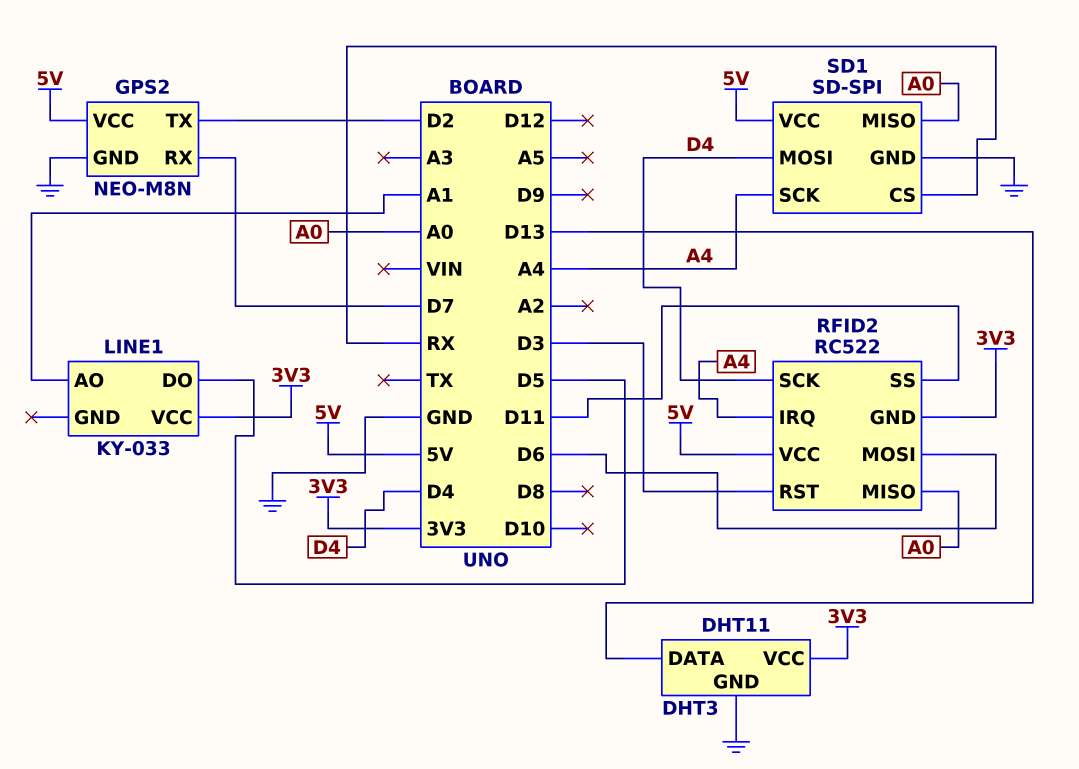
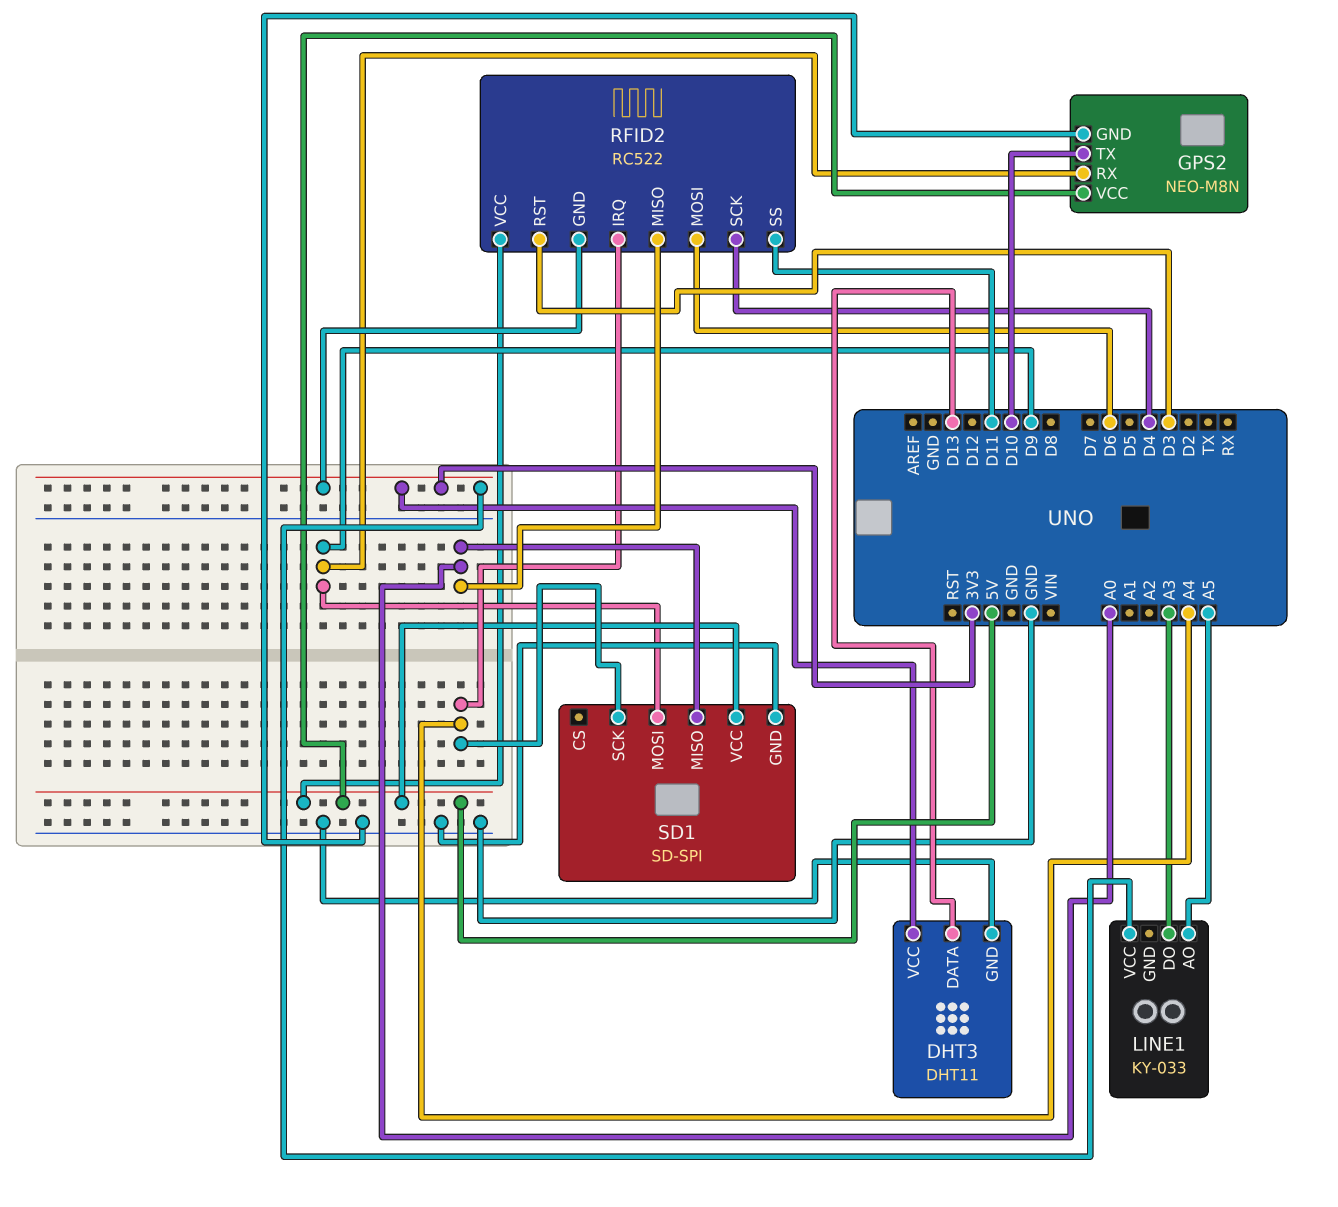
GPS2 pin RX: D7 -> D9
GPS2 pin TX: D2 -> D10
LINE1 pin AO: A1 -> A5
LINE1 pin DO: D5 -> A3
SD1 pin CS: RX -> none
SD1 pin MOSI: D4 -> D9

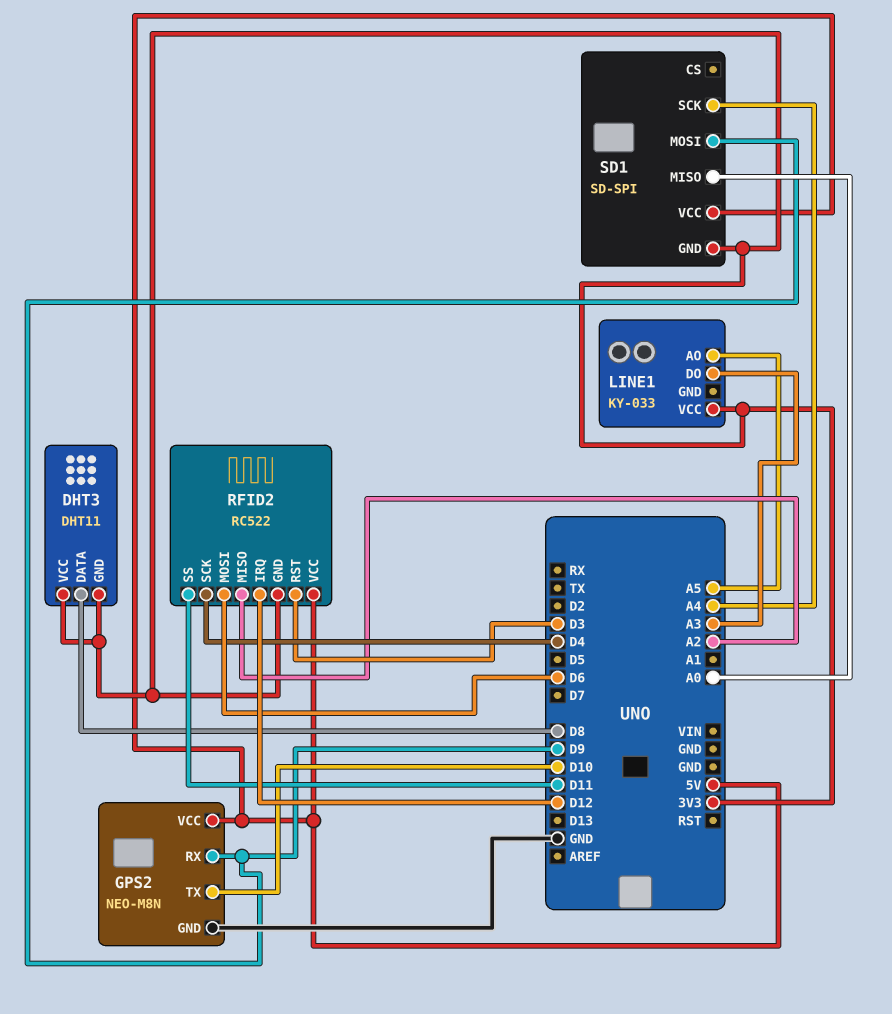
DHT3 pin DATA: D13 -> D8
DHT3 pin GND: GND -> 3V3
RFID2 pin IRQ: A4 -> D12
RFID2 pin MISO: A0 -> A2
SD1 pin GND: GND -> 3V3

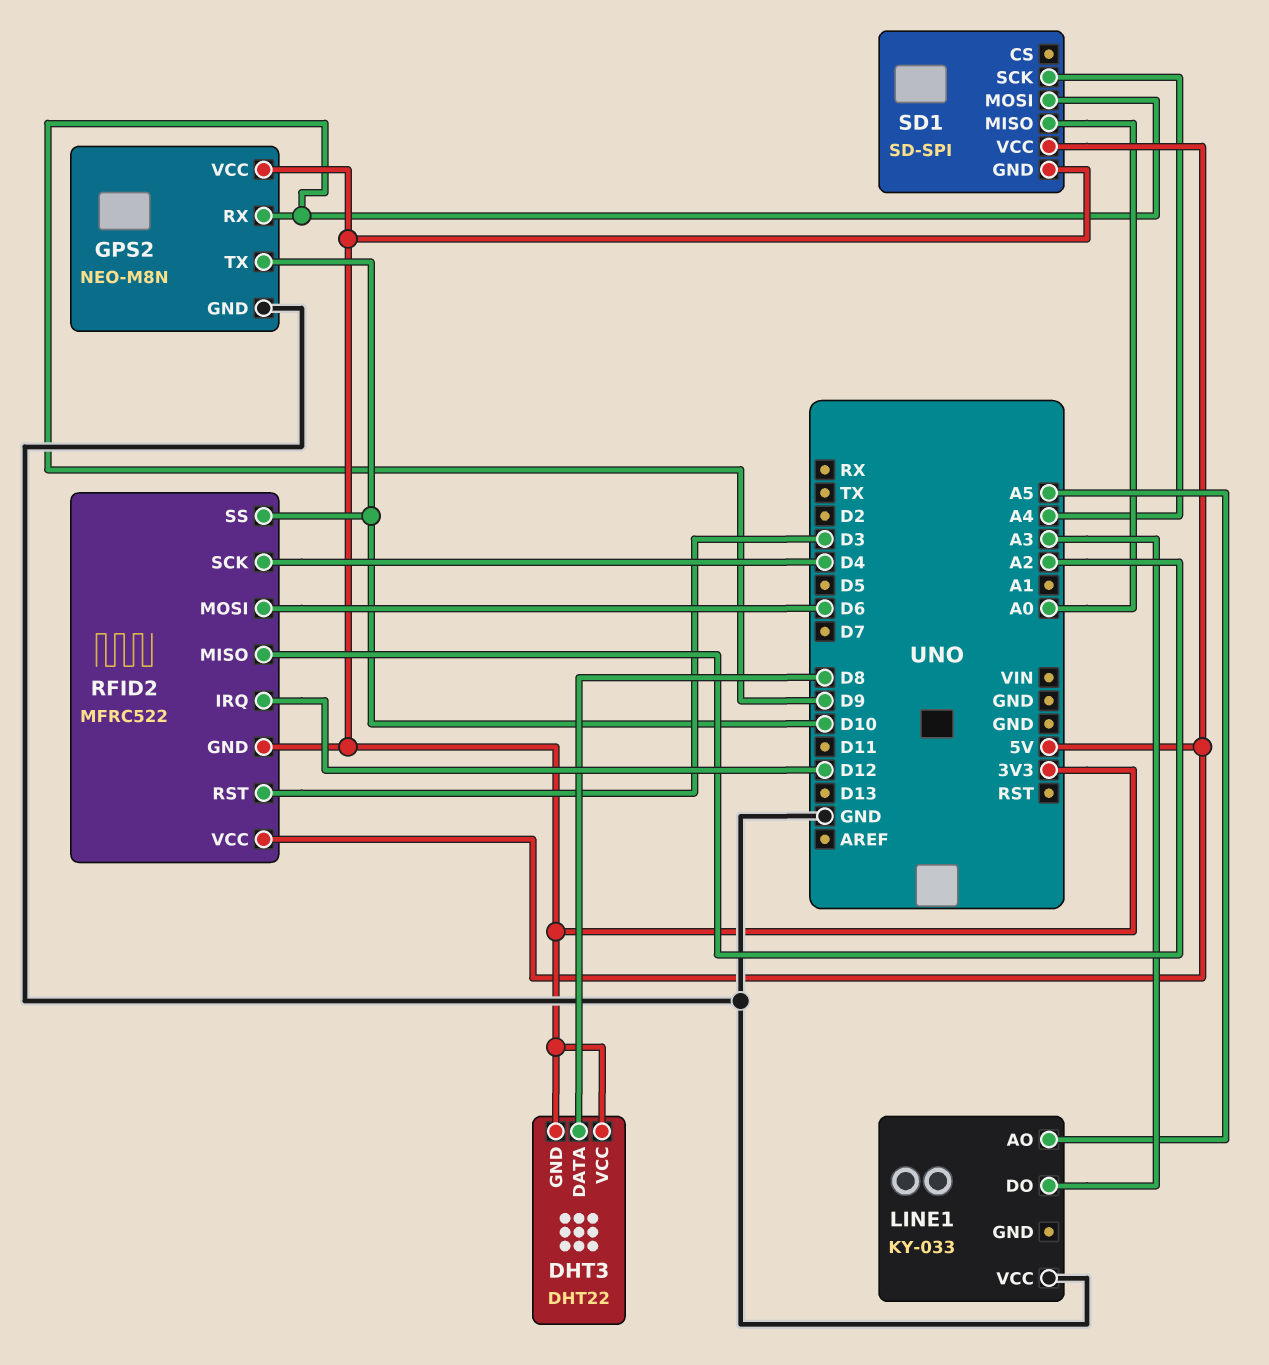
DHT3: DHT11 -> DHT22
GPS2 pin VCC: 5V -> 3V3
LINE1 pin VCC: 3V3 -> GND
RFID2: RC522 -> MFRC522
RFID2 pin SS: D11 -> D10

